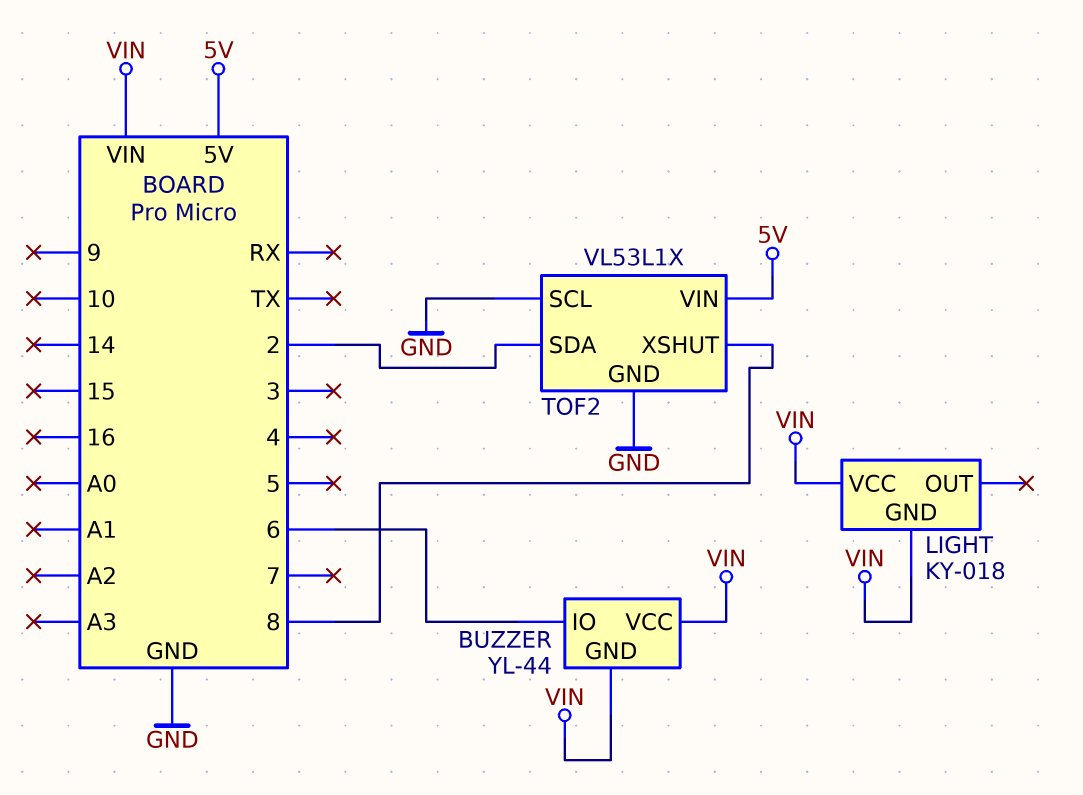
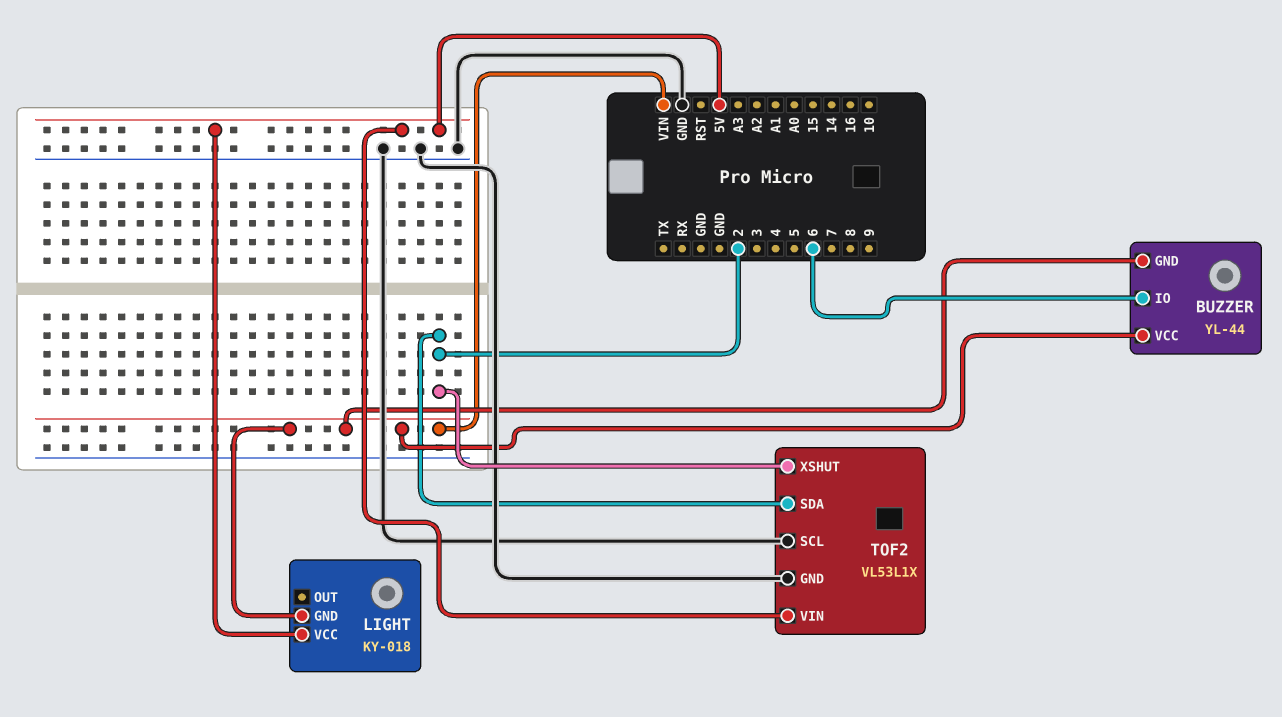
LIGHT pin VCC: VIN -> 5V
TOF2 pin XSHUT: 8 -> 2

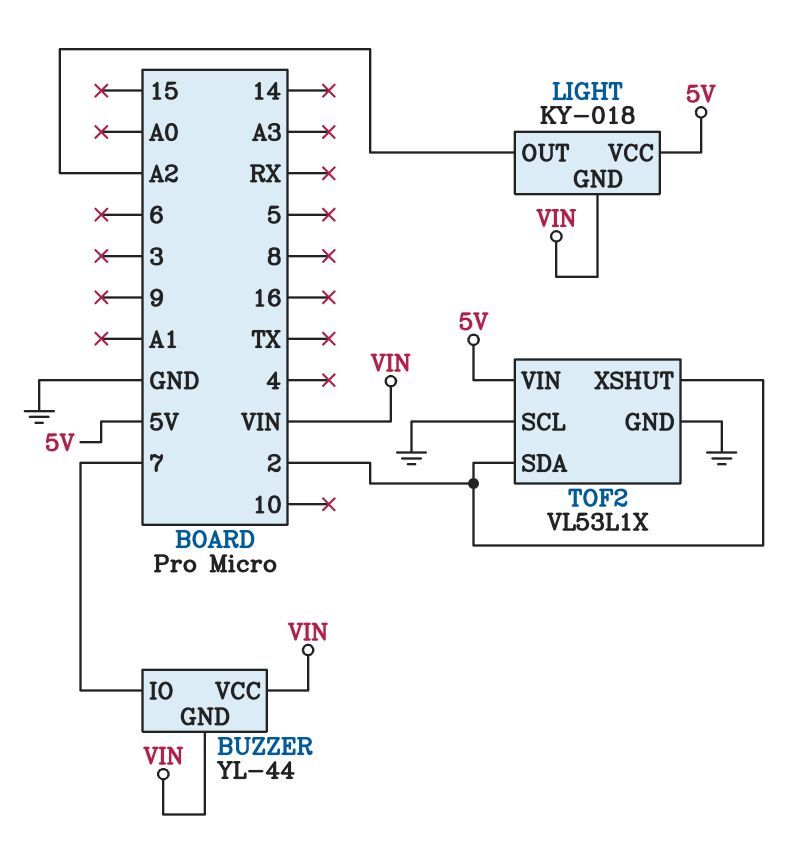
BUZZER pin IO: 6 -> 7
LIGHT pin OUT: none -> A2

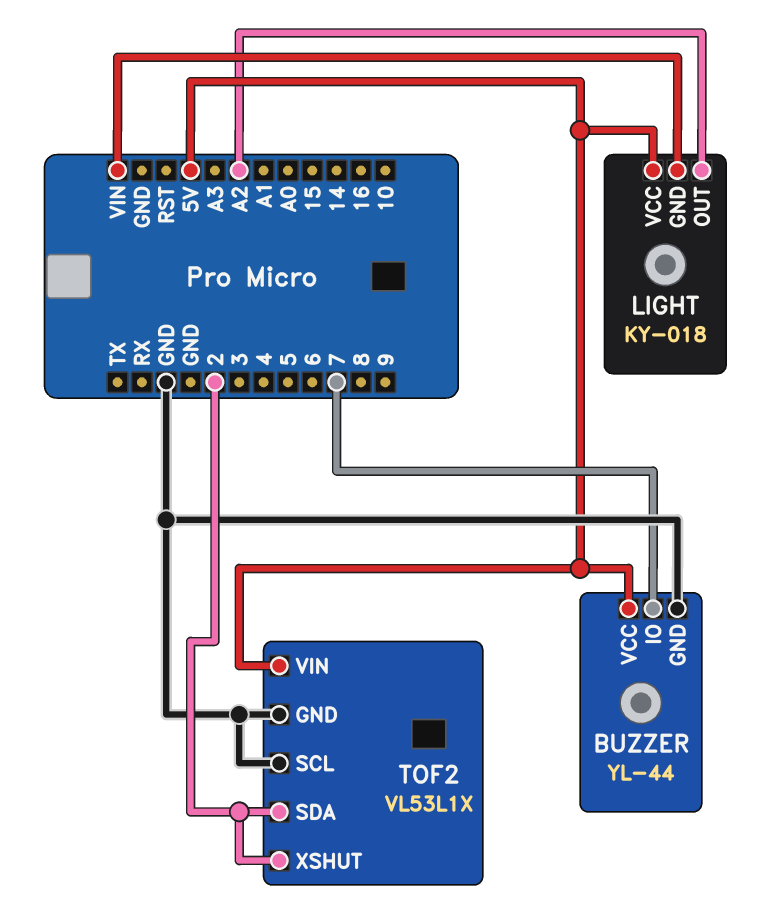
BUZZER pin GND: VIN -> GND
BUZZER pin VCC: VIN -> 5V

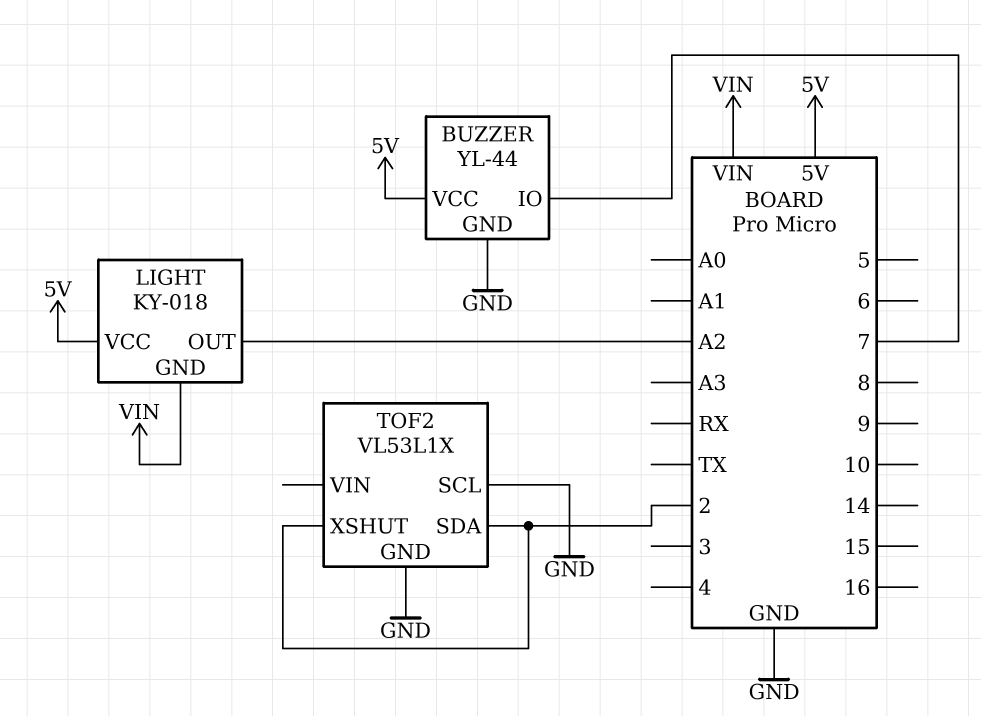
TOF2 pin VIN: 5V -> none

